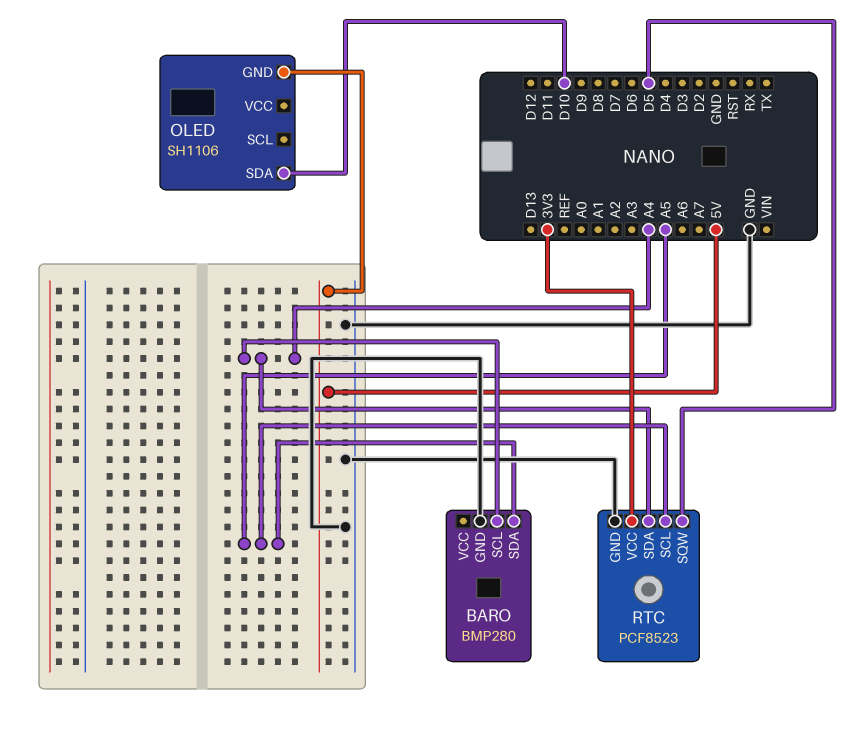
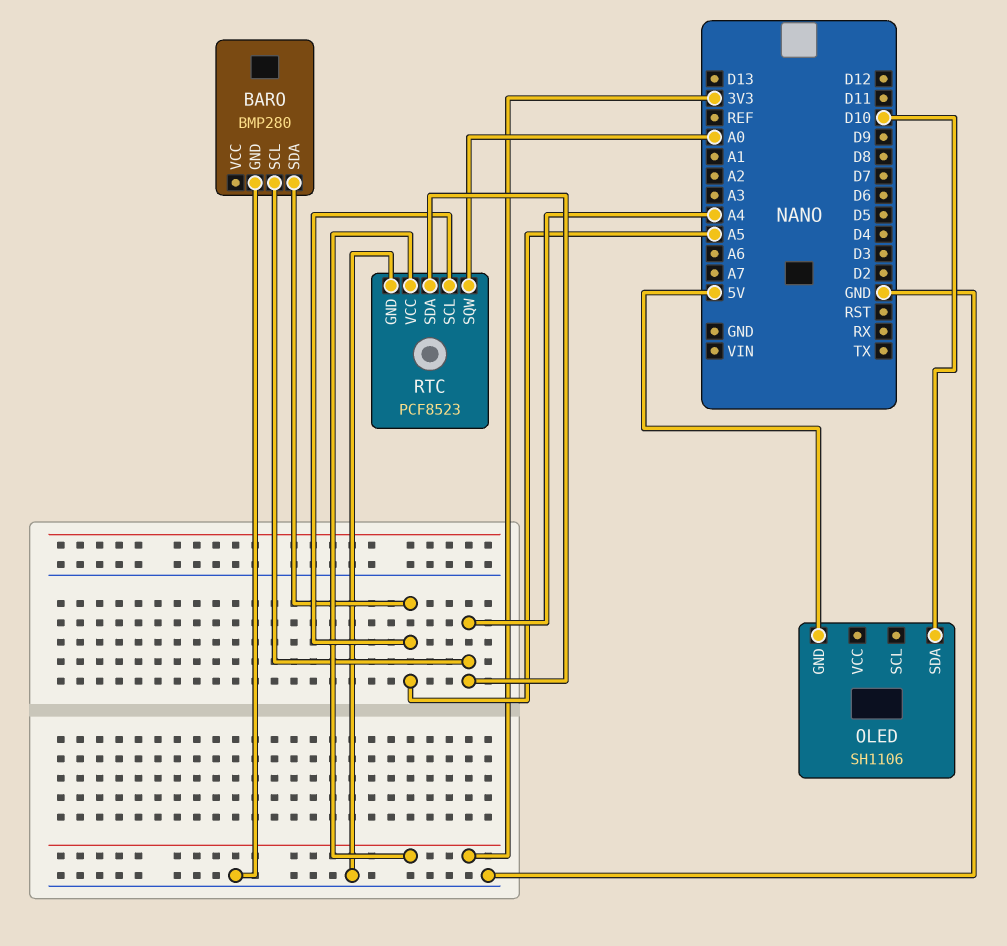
RTC pin SQW: D5 -> A0

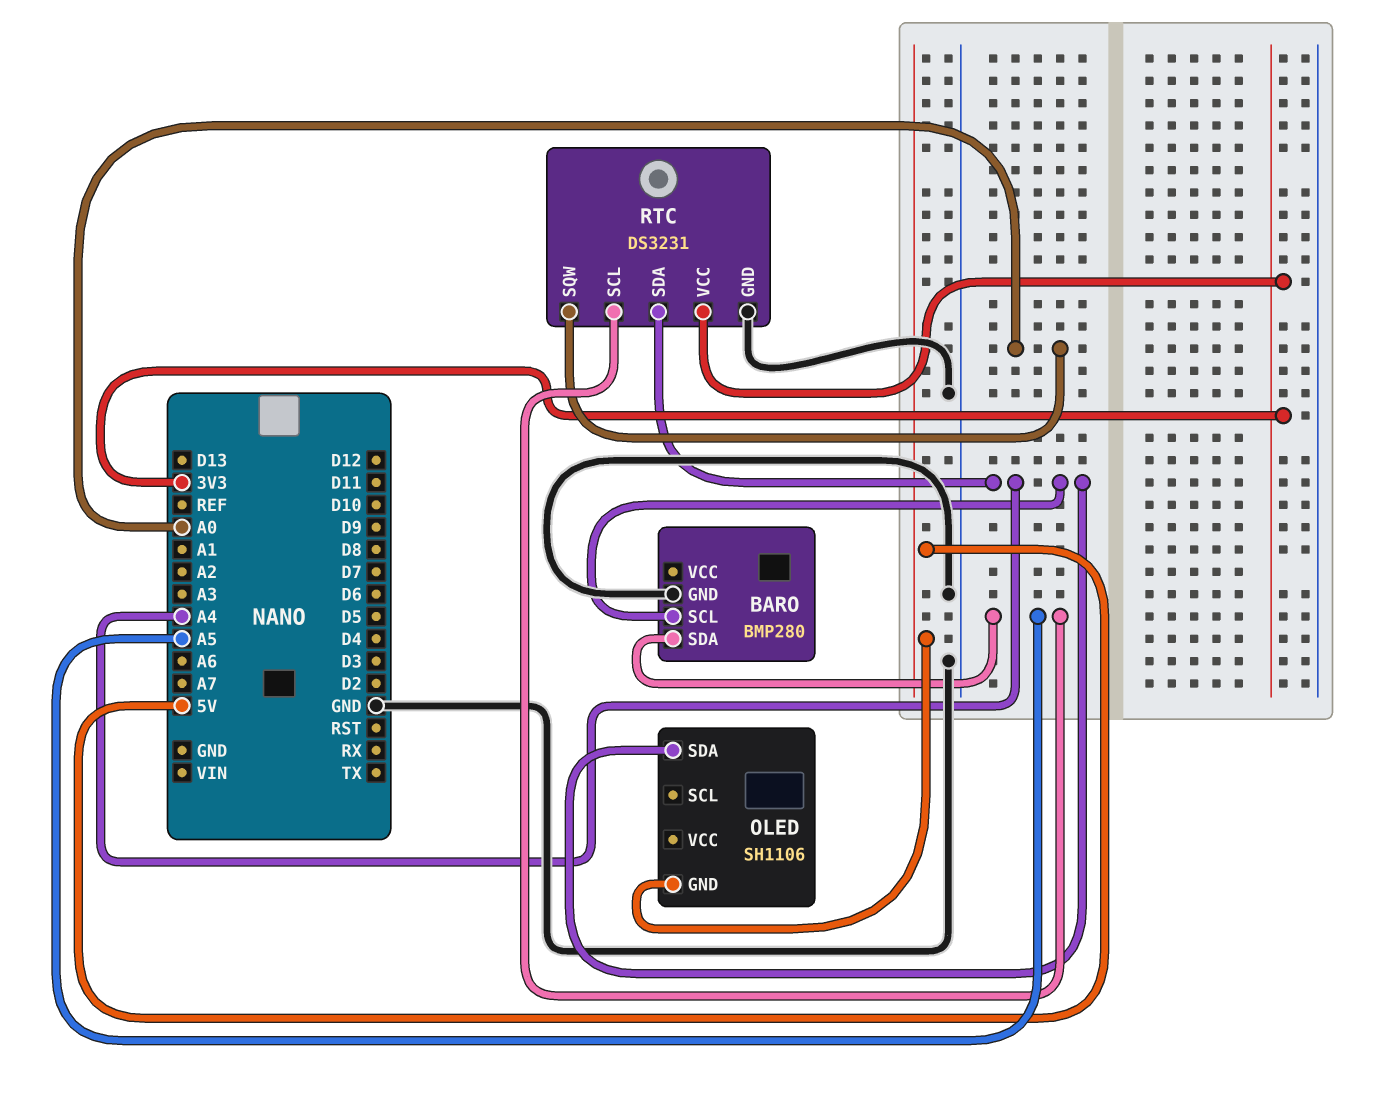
OLED pin SDA: D10 -> A4
RTC: PCF8523 -> DS3231

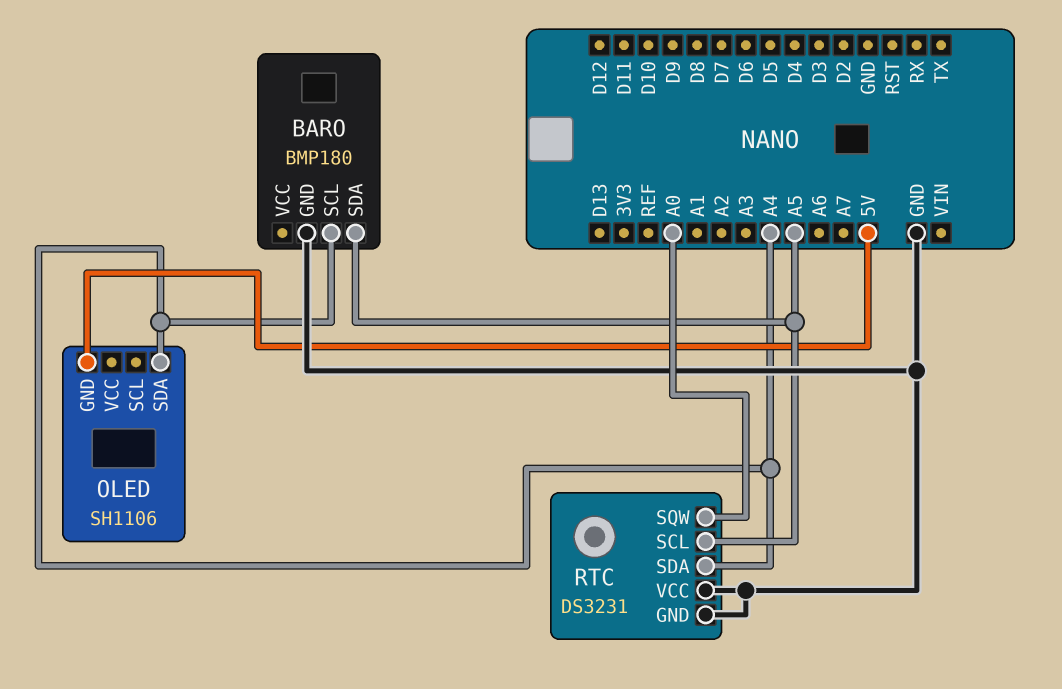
BARO: BMP280 -> BMP180
RTC pin VCC: 3V3 -> GND

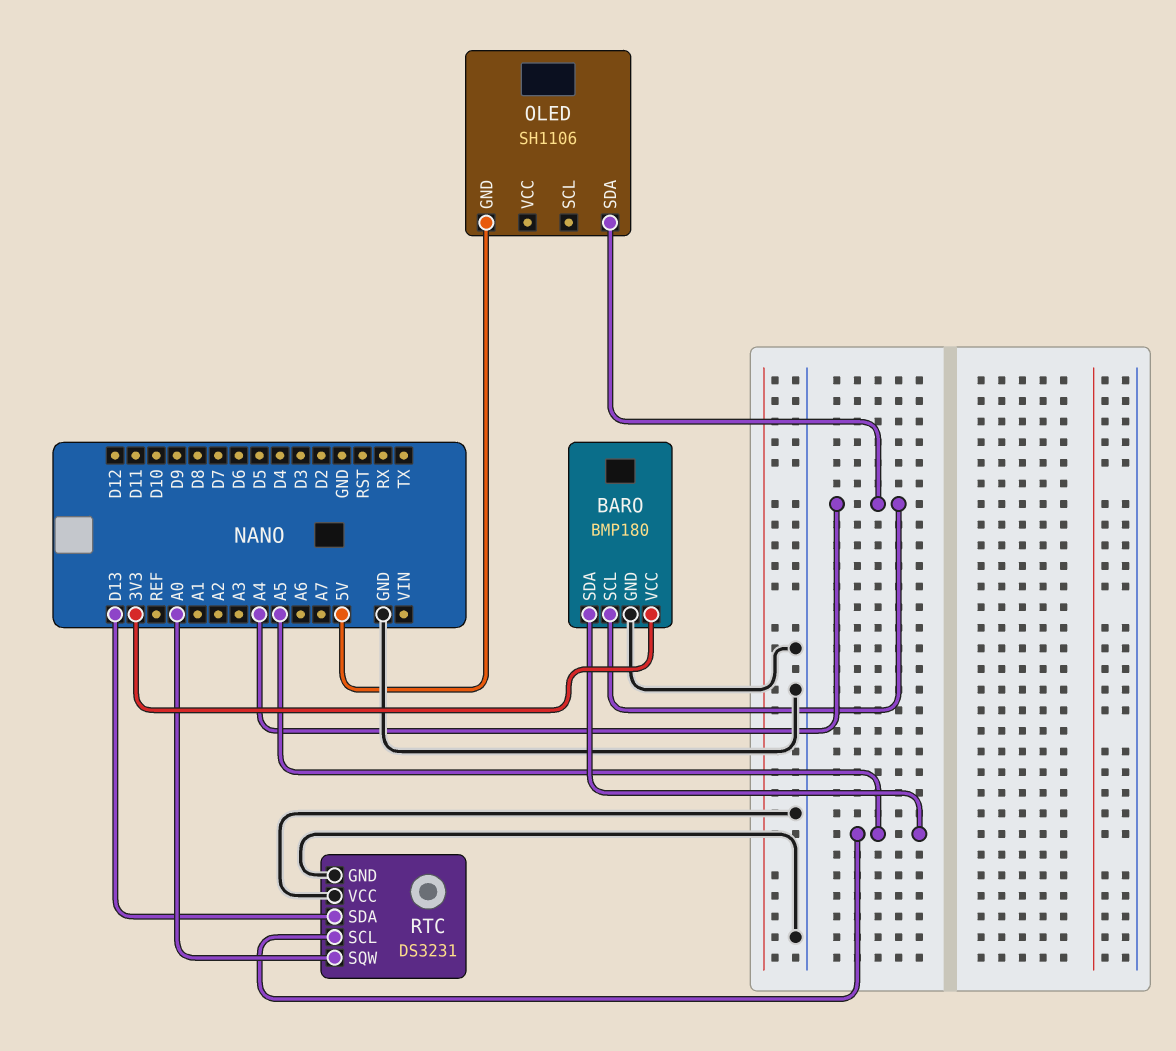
BARO pin VCC: none -> 3V3
RTC pin SDA: A4 -> D13

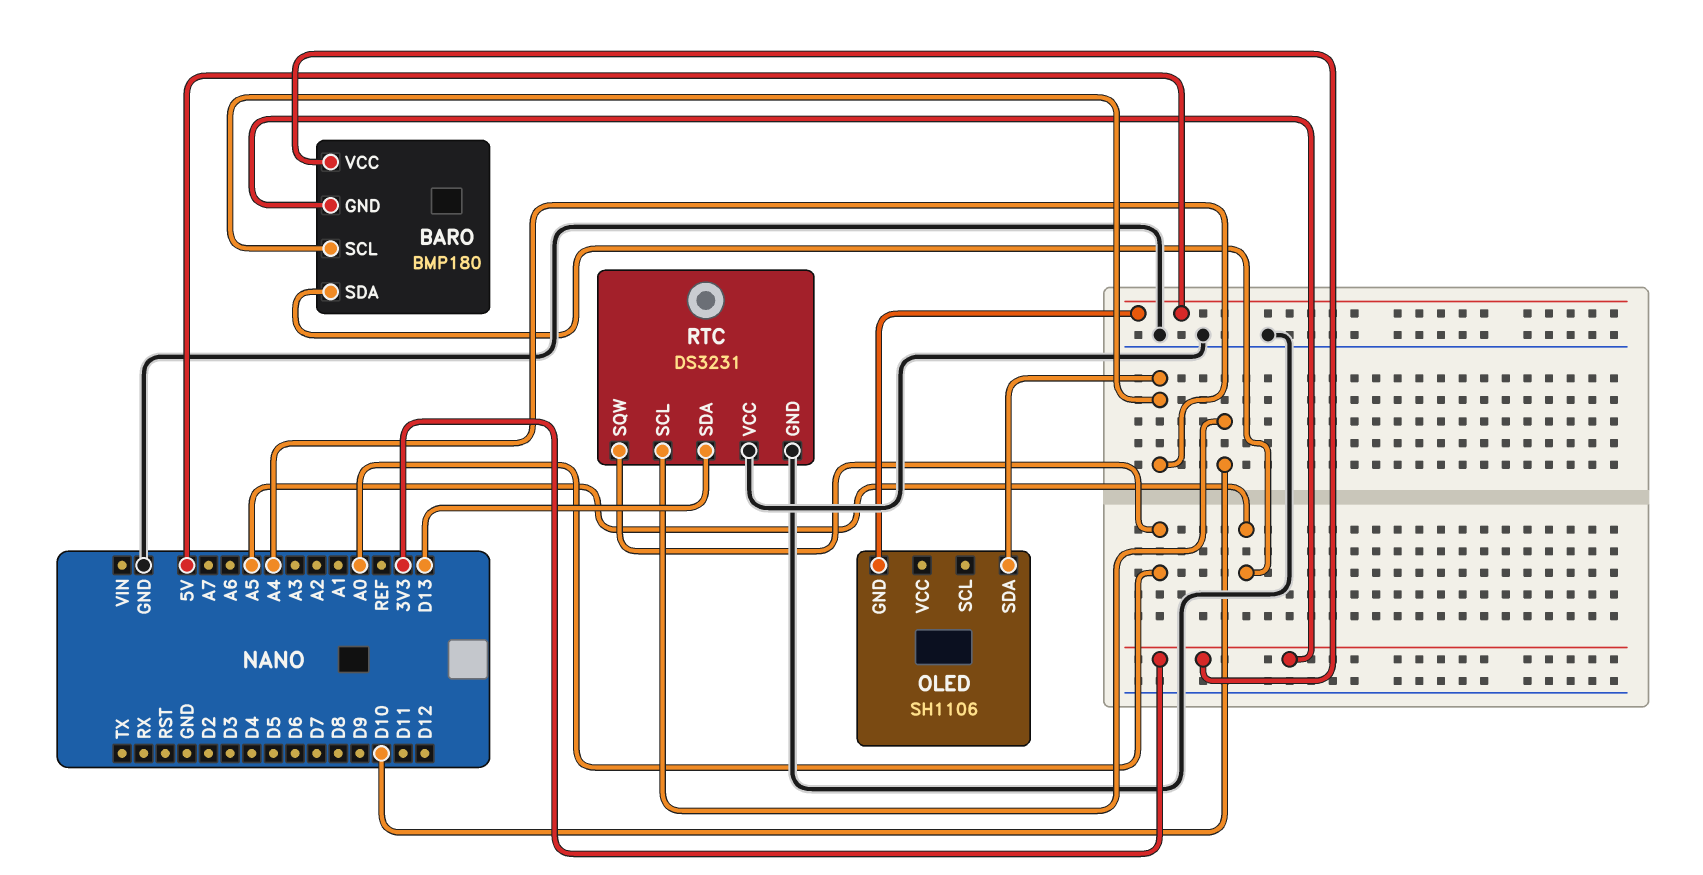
BARO pin GND: GND -> 3V3
RTC pin SCL: A5 -> D10

